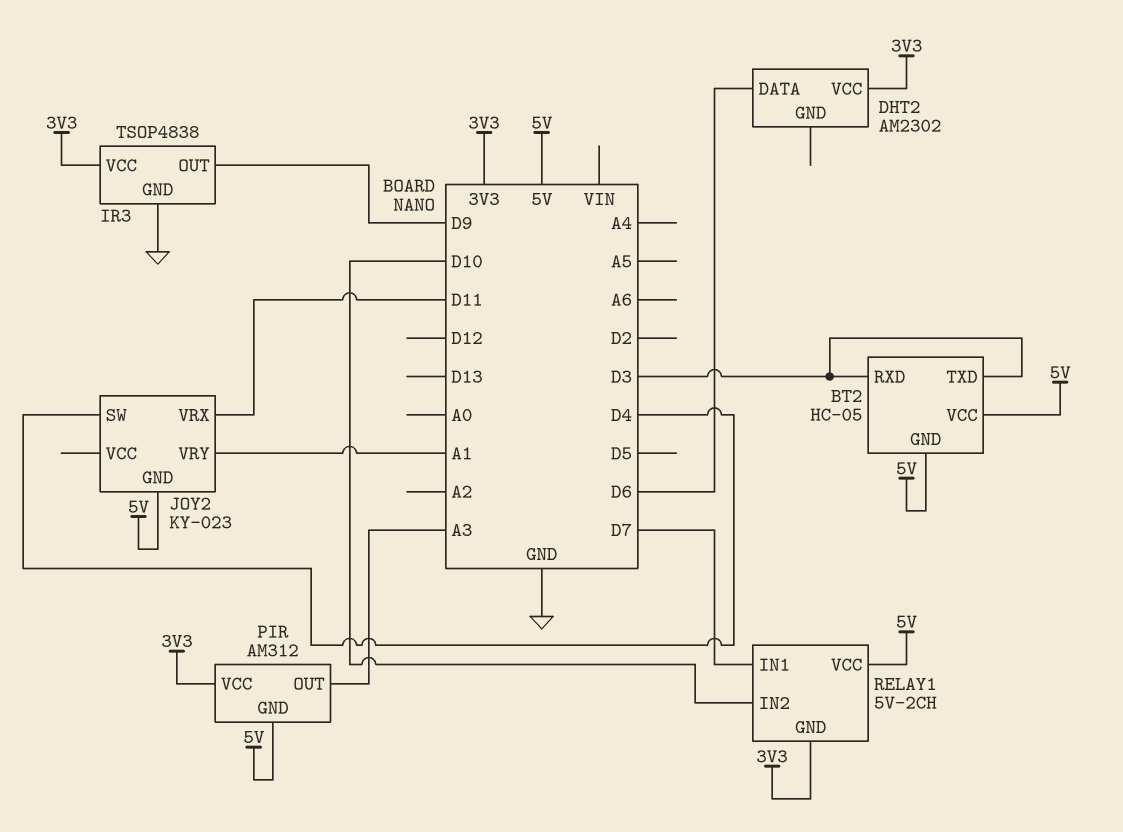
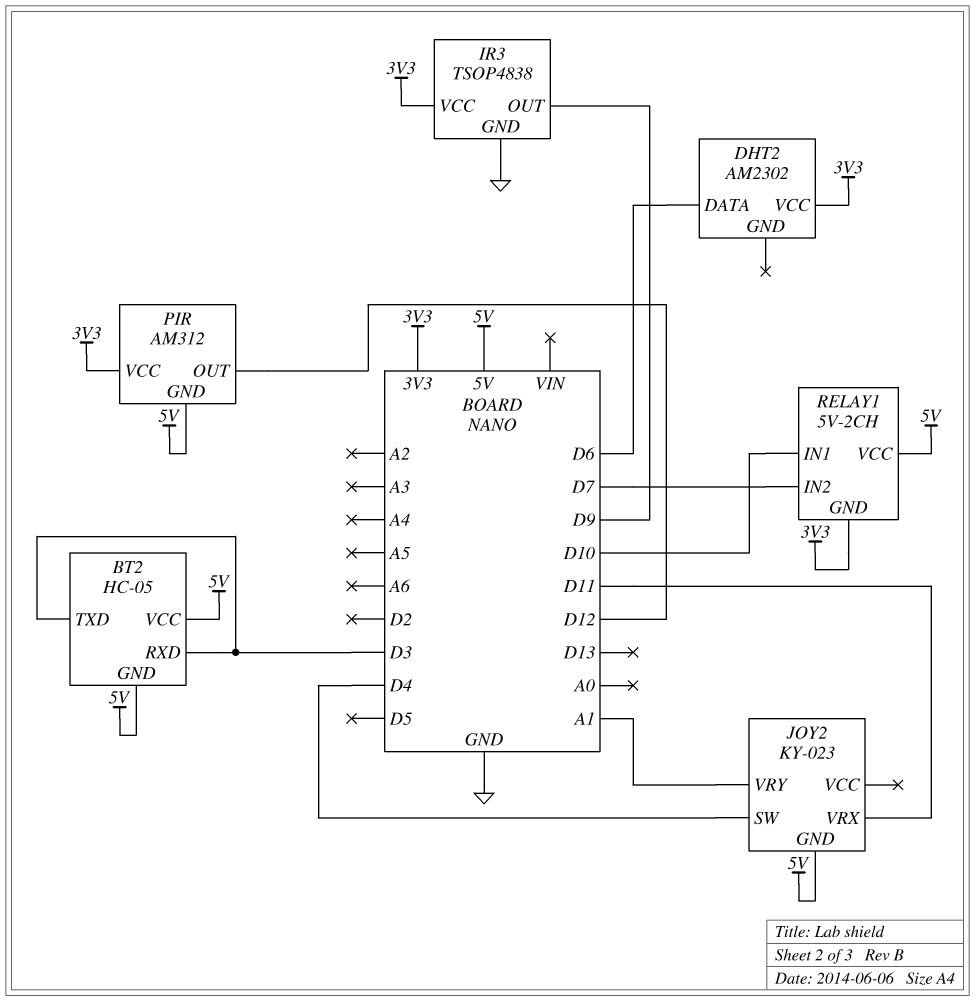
PIR pin OUT: A3 -> D12
RELAY1 pin IN1: D7 -> D10
RELAY1 pin IN2: D10 -> D7

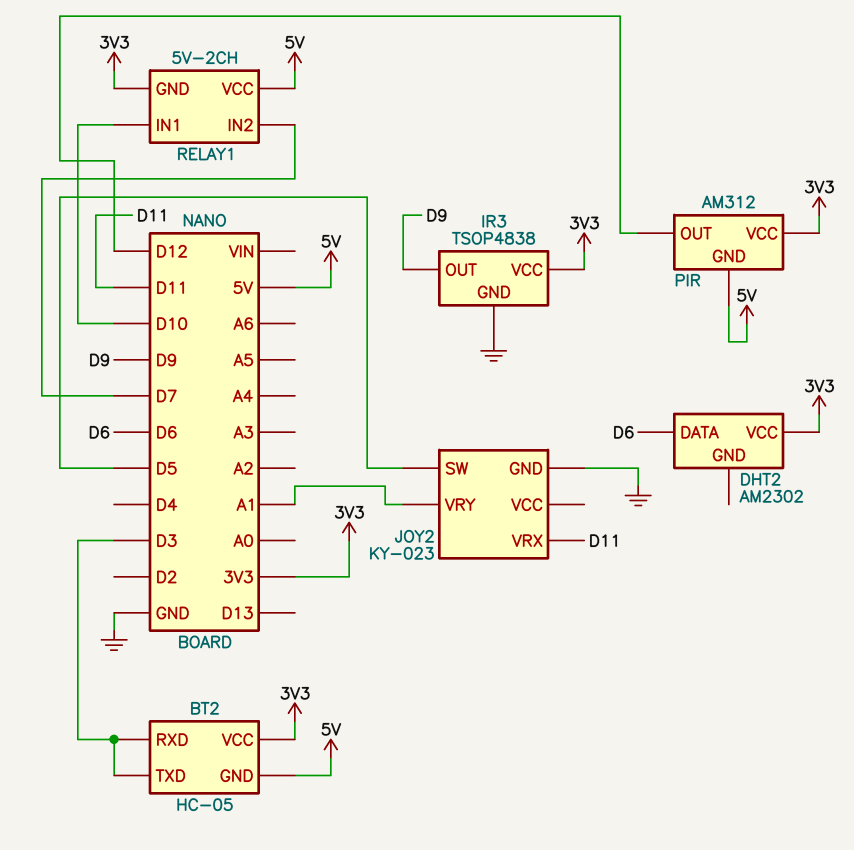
BT2 pin VCC: 5V -> 3V3
JOY2 pin GND: 5V -> GND
JOY2 pin SW: D4 -> D5

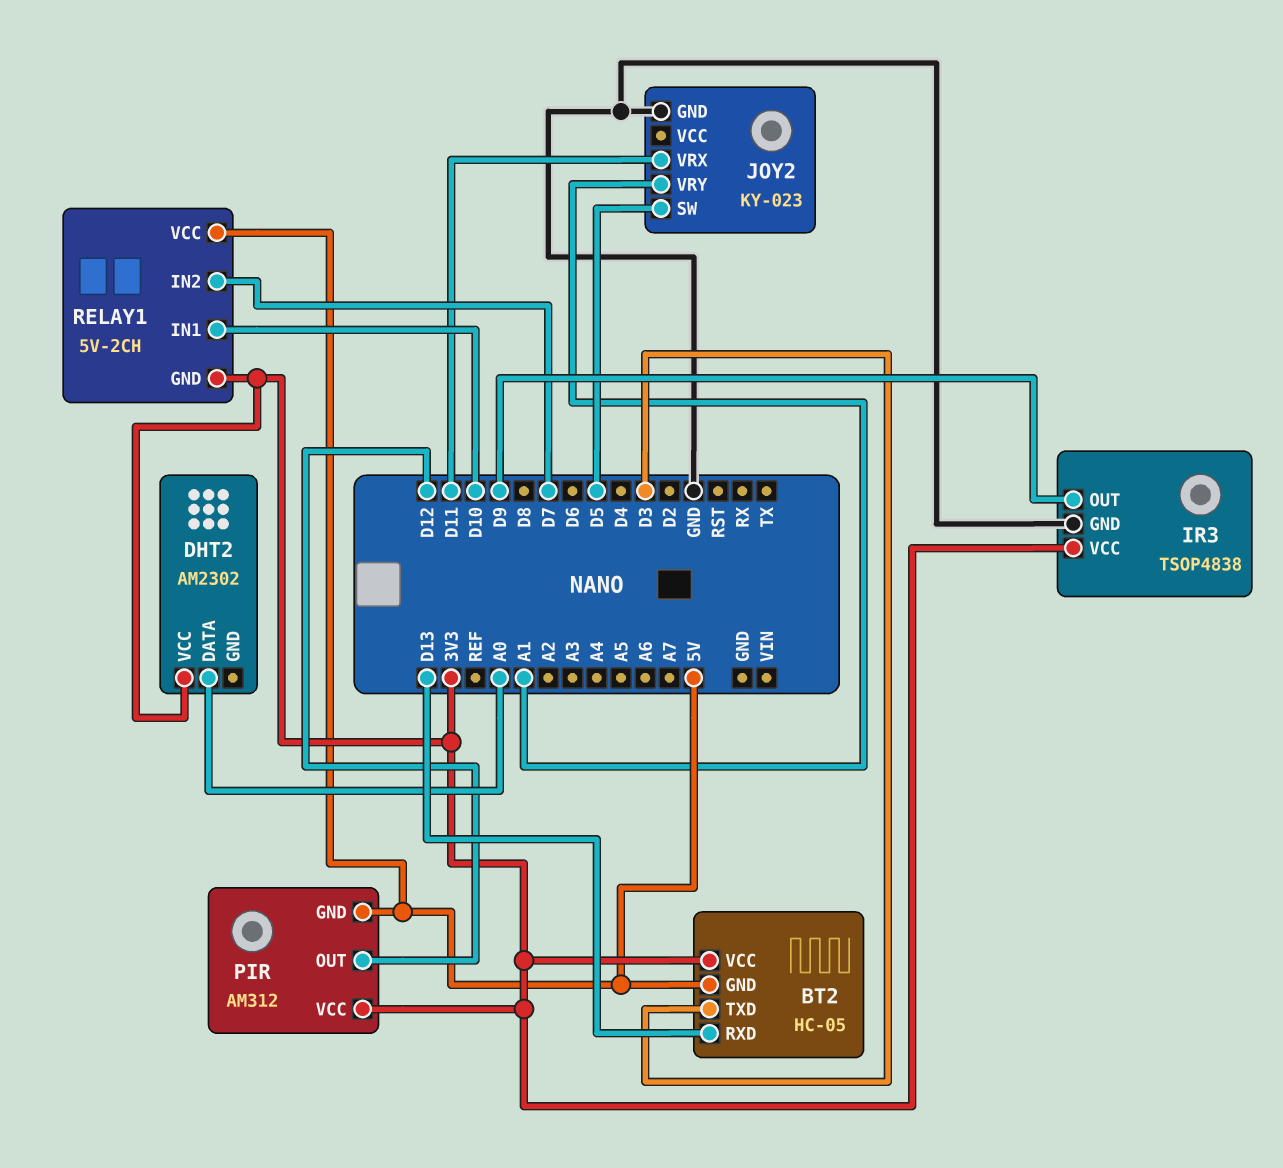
BT2 pin RXD: D3 -> D13
DHT2 pin DATA: D6 -> A0

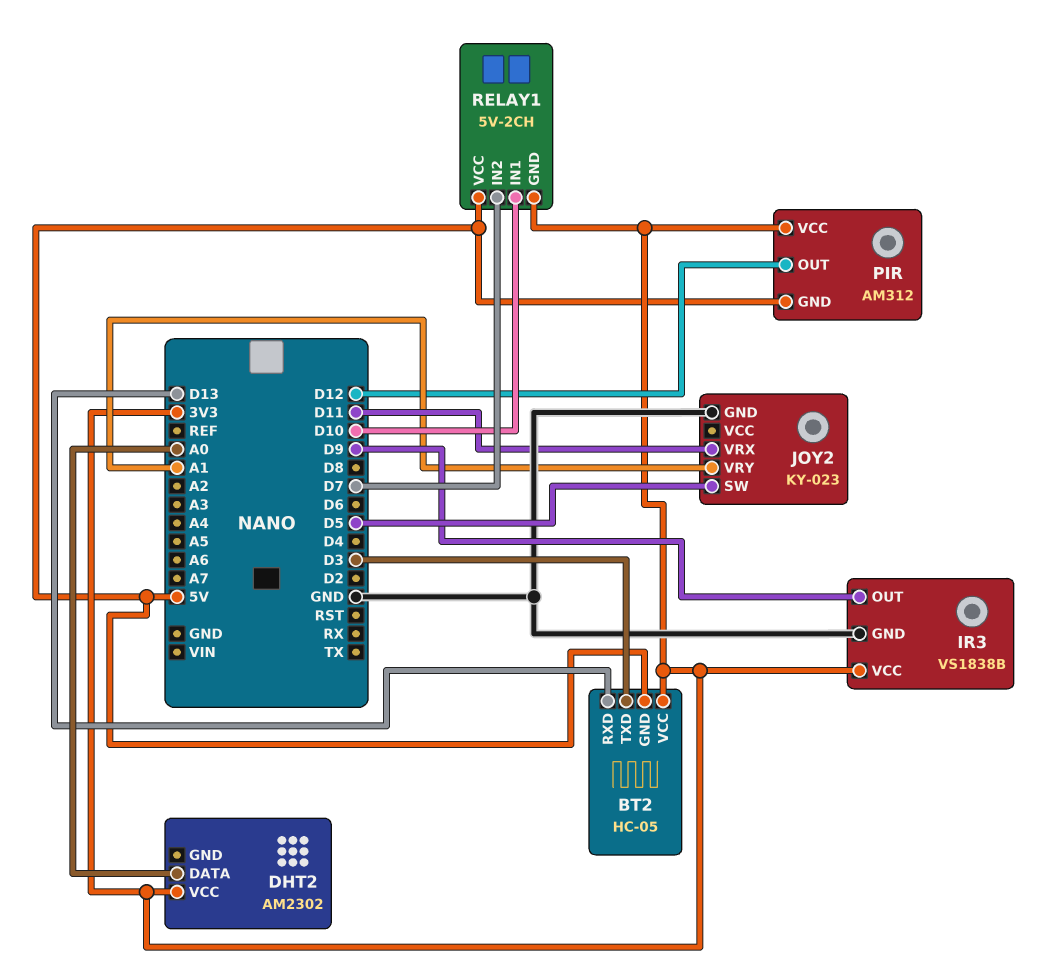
IR3: TSOP4838 -> VS1838B

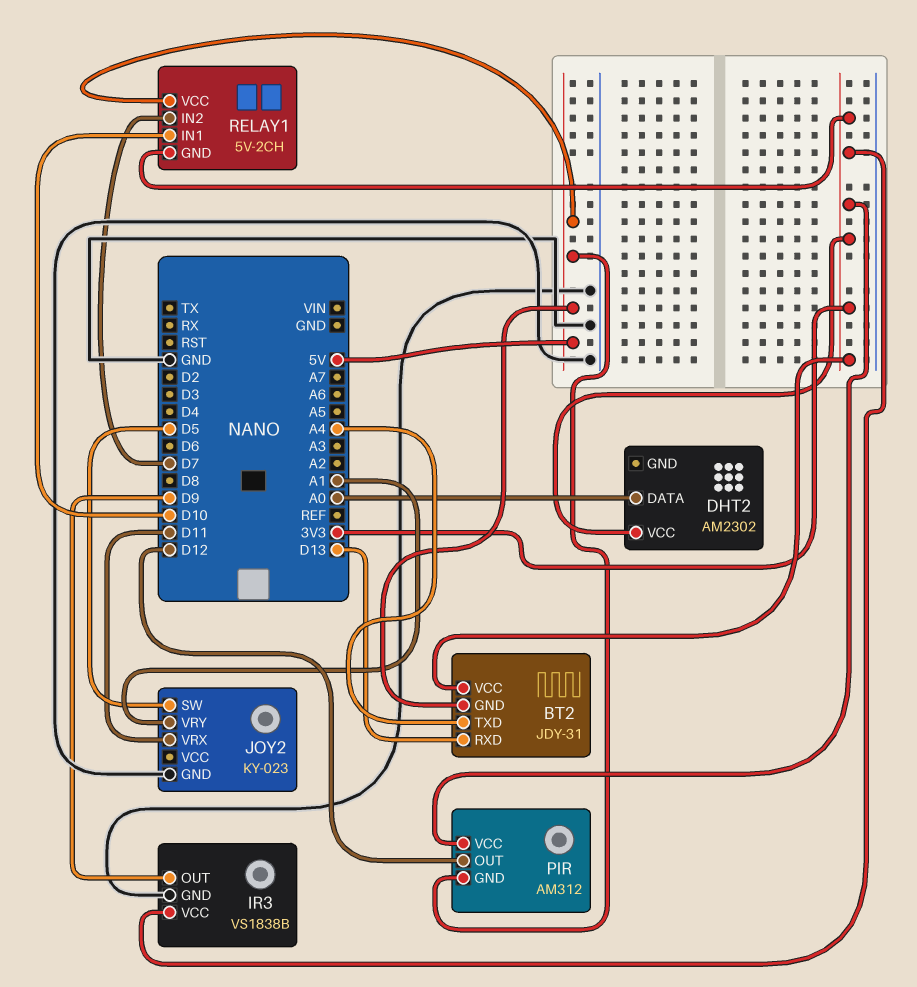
BT2: HC-05 -> JDY-31
BT2 pin TXD: D3 -> A4

